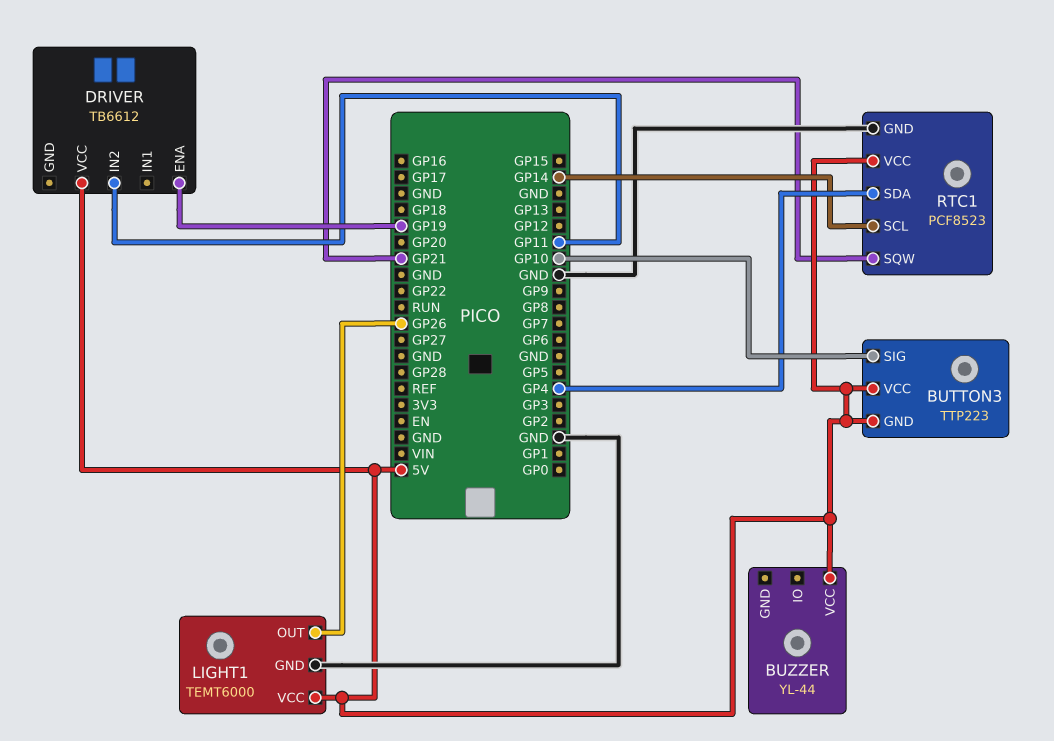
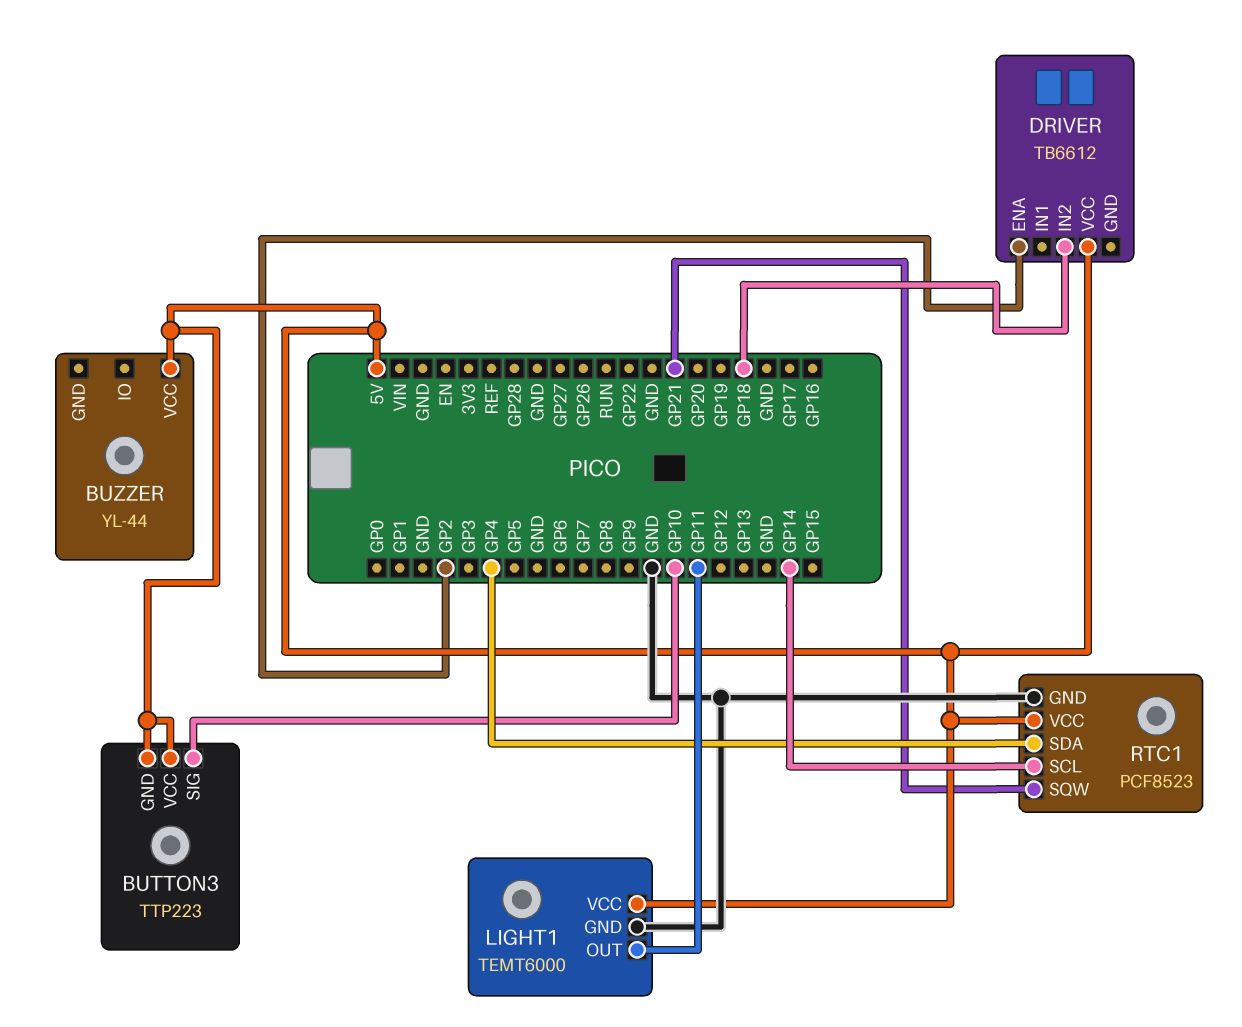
DRIVER pin ENA: GP19 -> GP2
DRIVER pin IN2: GP11 -> GP18
LIGHT1 pin OUT: GP26 -> GP11

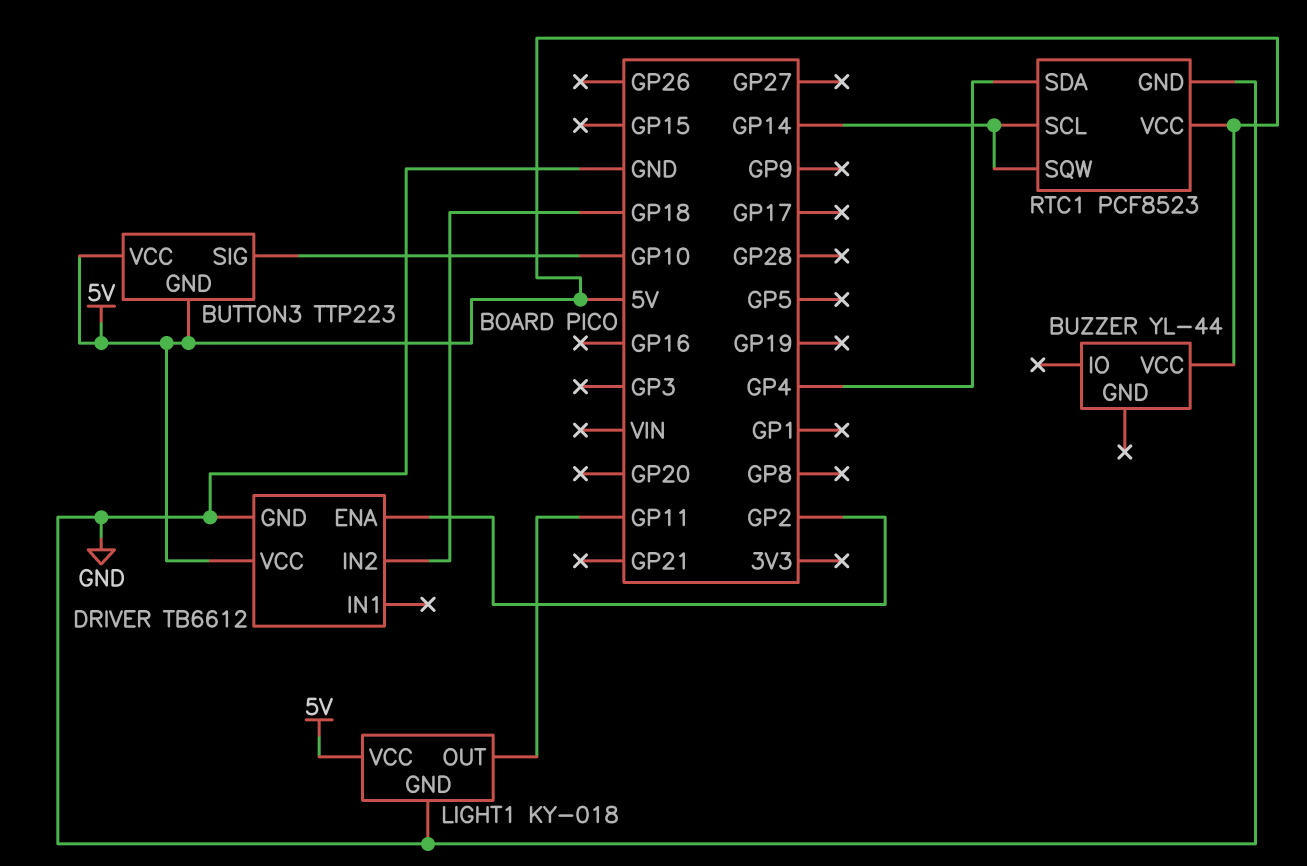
DRIVER pin GND: none -> GND
LIGHT1: TEMT6000 -> KY-018
RTC1 pin SQW: GP21 -> GP14

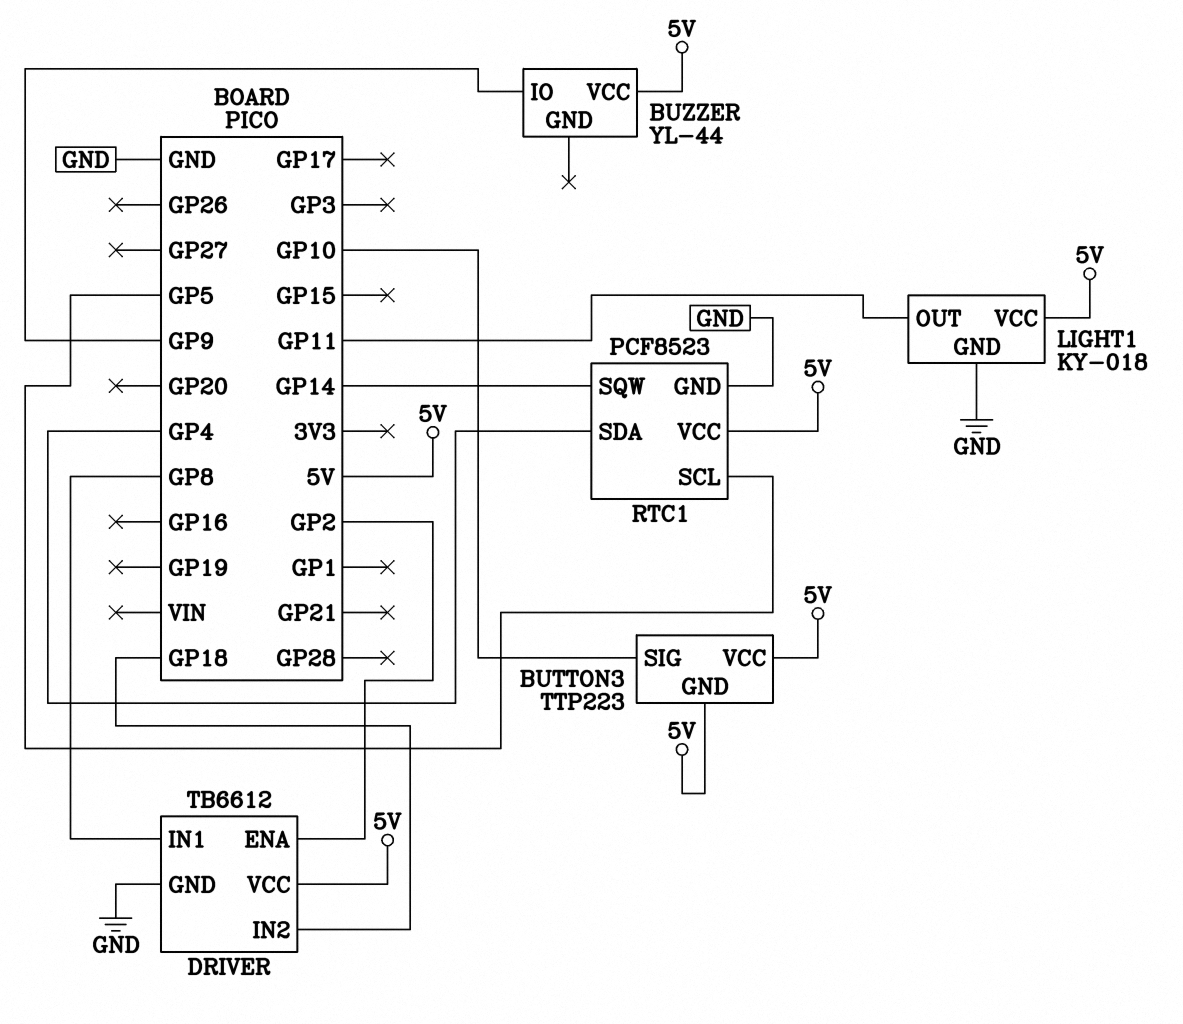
BUZZER pin IO: none -> GP9
DRIVER pin IN1: none -> GP8
RTC1 pin SCL: GP14 -> GP5

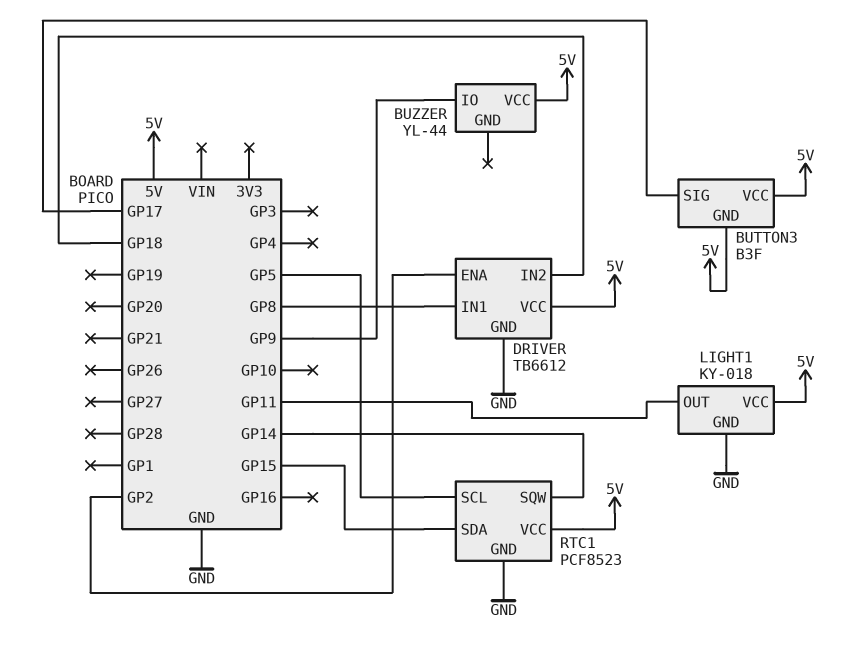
BUTTON3: TTP223 -> B3F
BUTTON3 pin SIG: GP10 -> GP17
RTC1 pin SDA: GP4 -> GP15

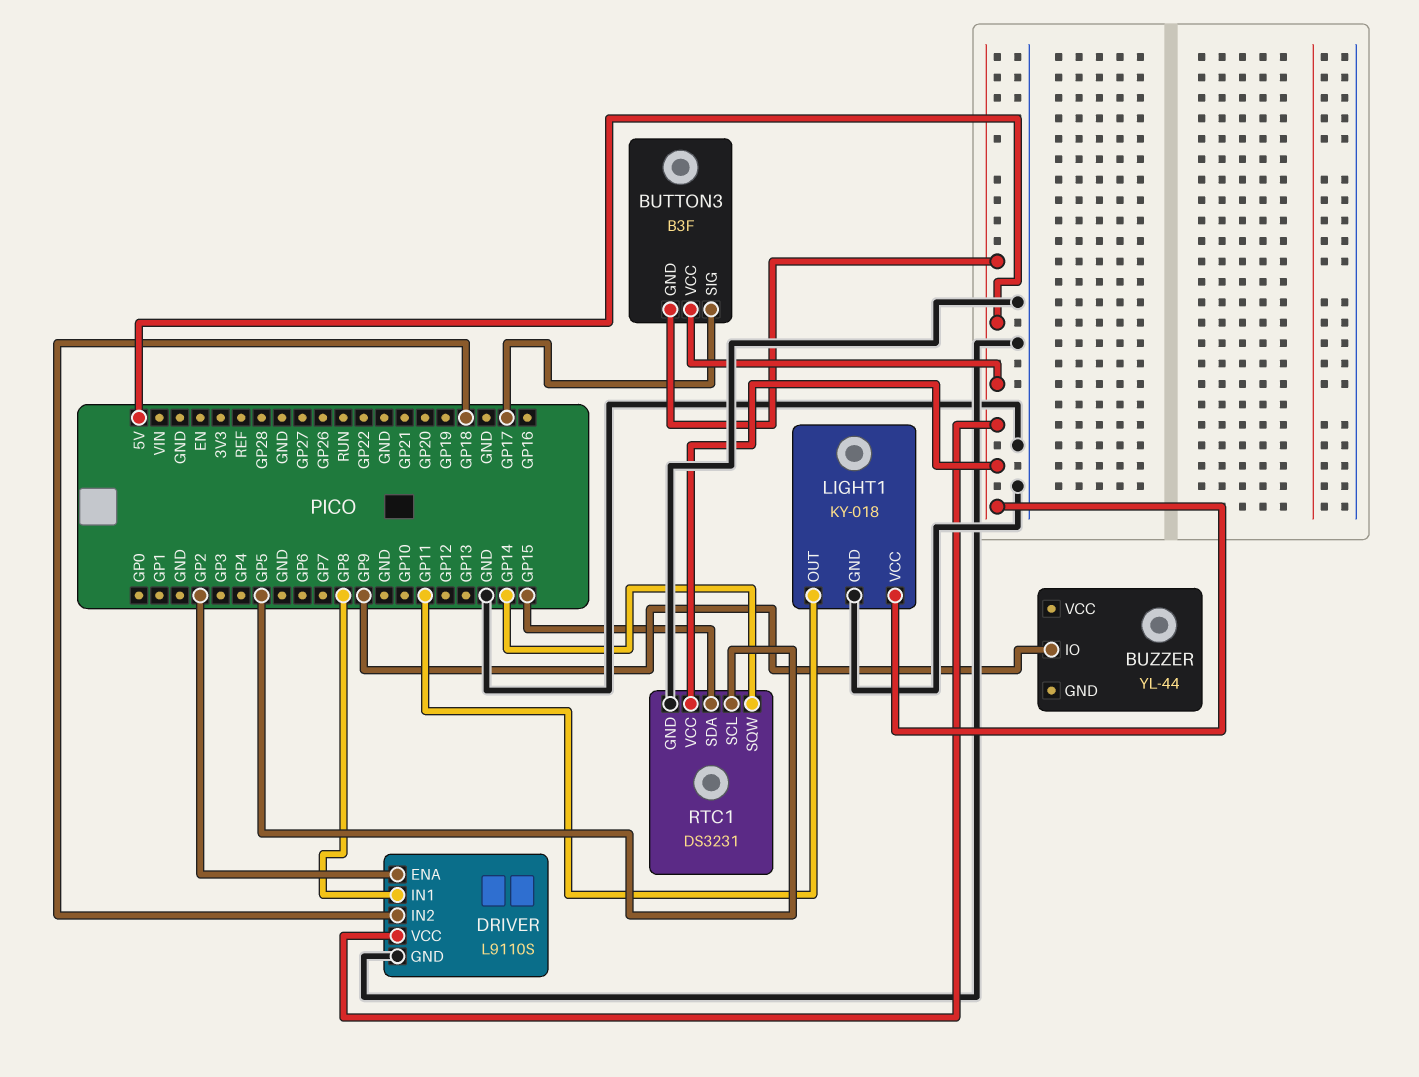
BUZZER pin VCC: 5V -> none
DRIVER: TB6612 -> L9110S
RTC1: PCF8523 -> DS3231

